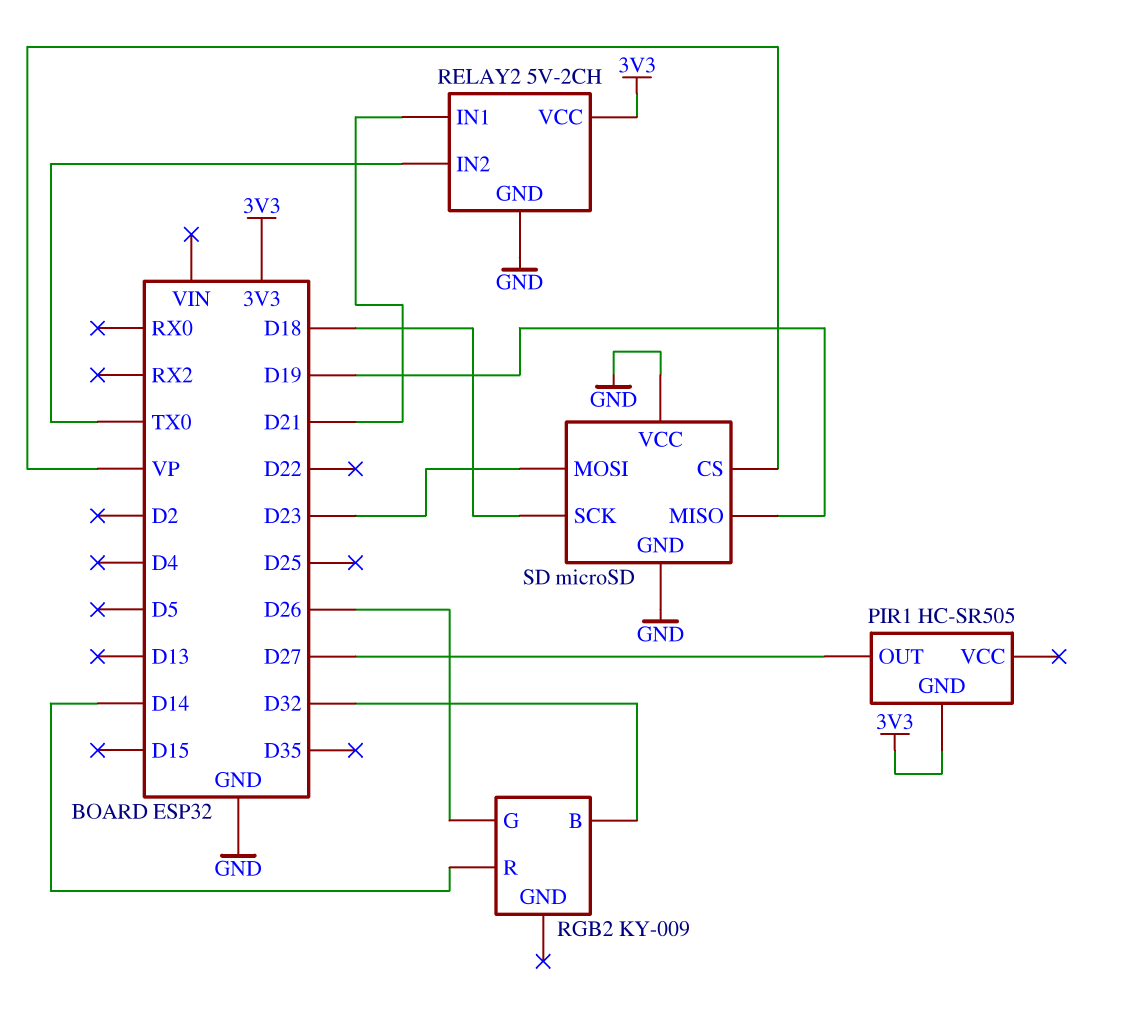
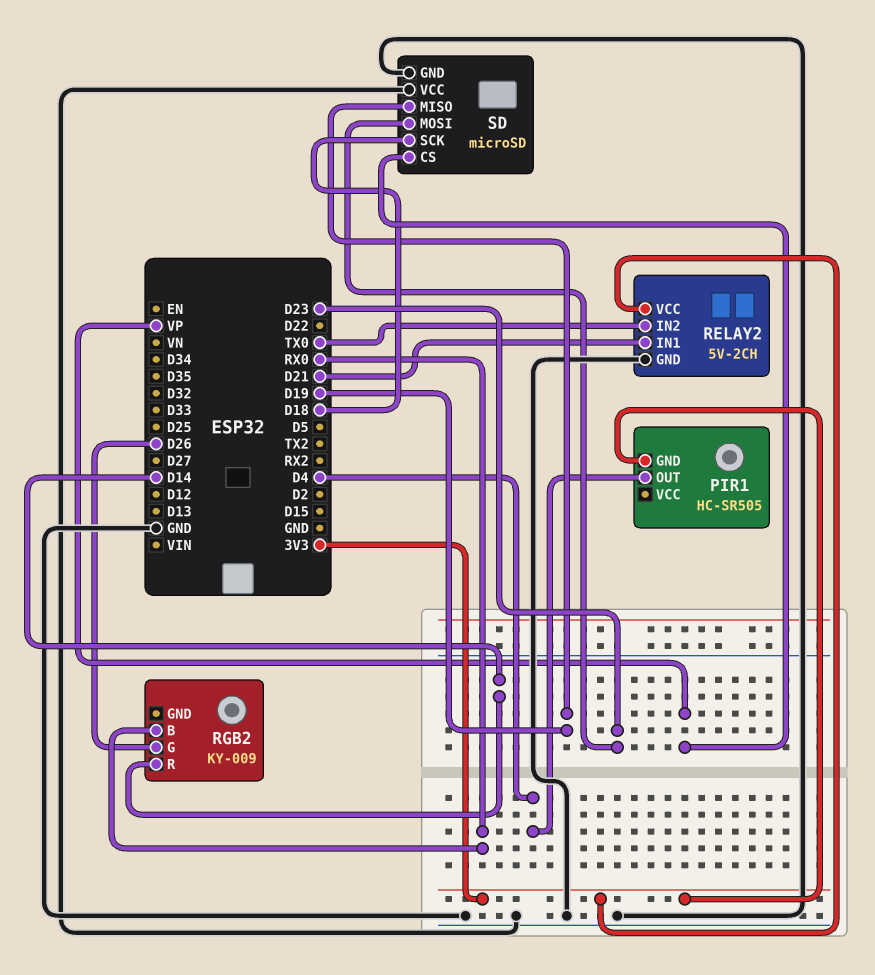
PIR1 pin OUT: D27 -> D4
RGB2 pin B: D32 -> RX0

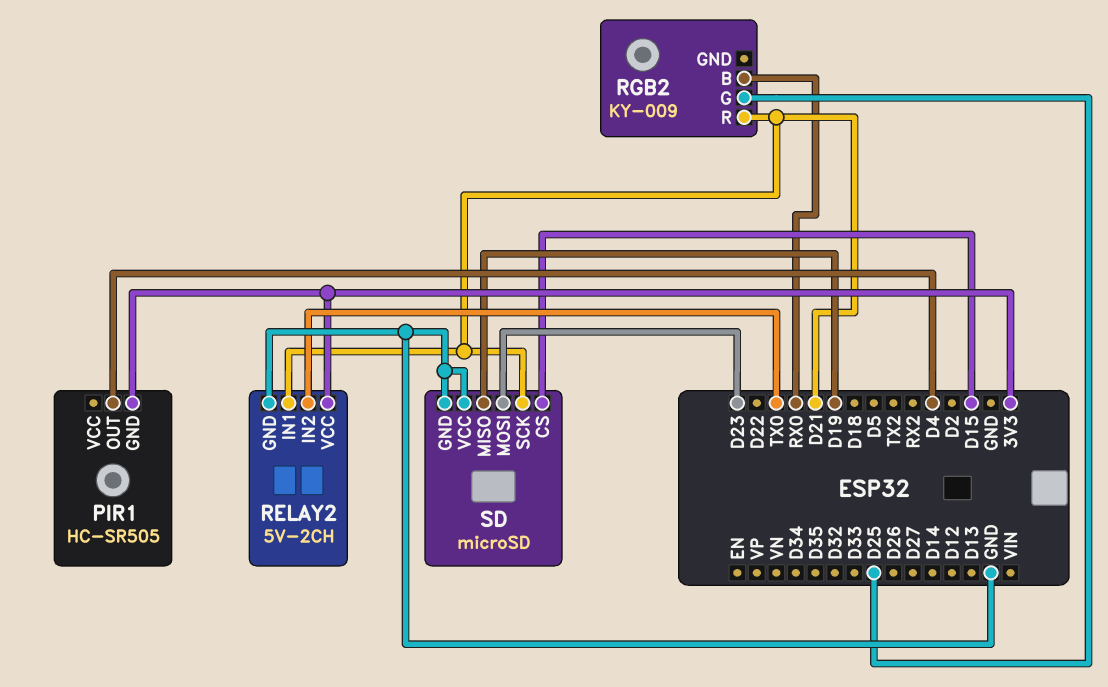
RGB2 pin G: D26 -> D25
RGB2 pin R: D14 -> D21
SD pin CS: VP -> D15
SD pin SCK: D18 -> D21

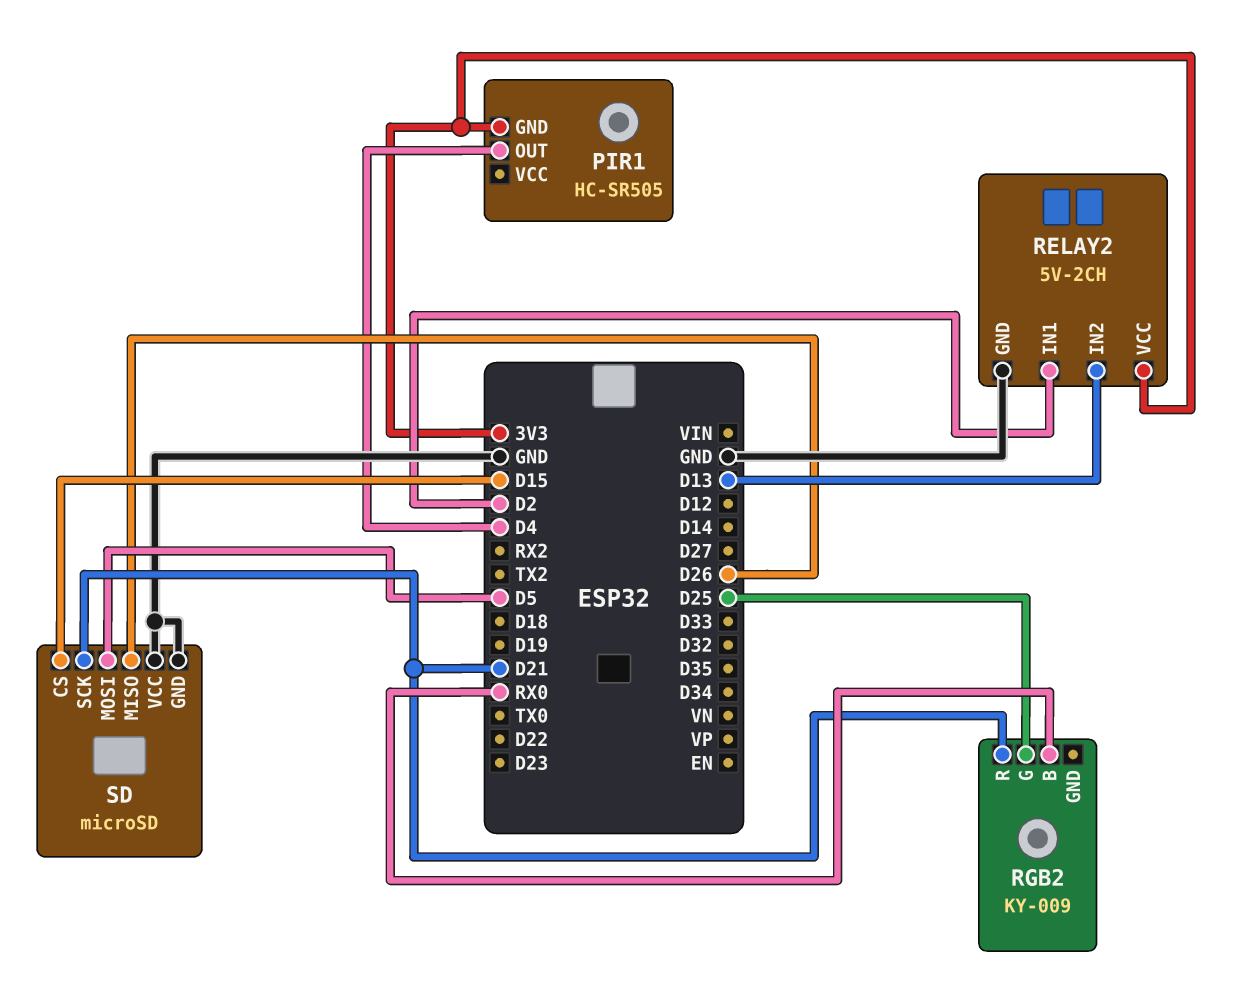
RELAY2 pin IN1: D21 -> D2
RELAY2 pin IN2: TX0 -> D13
SD pin MISO: D19 -> D26
SD pin MOSI: D23 -> D5

